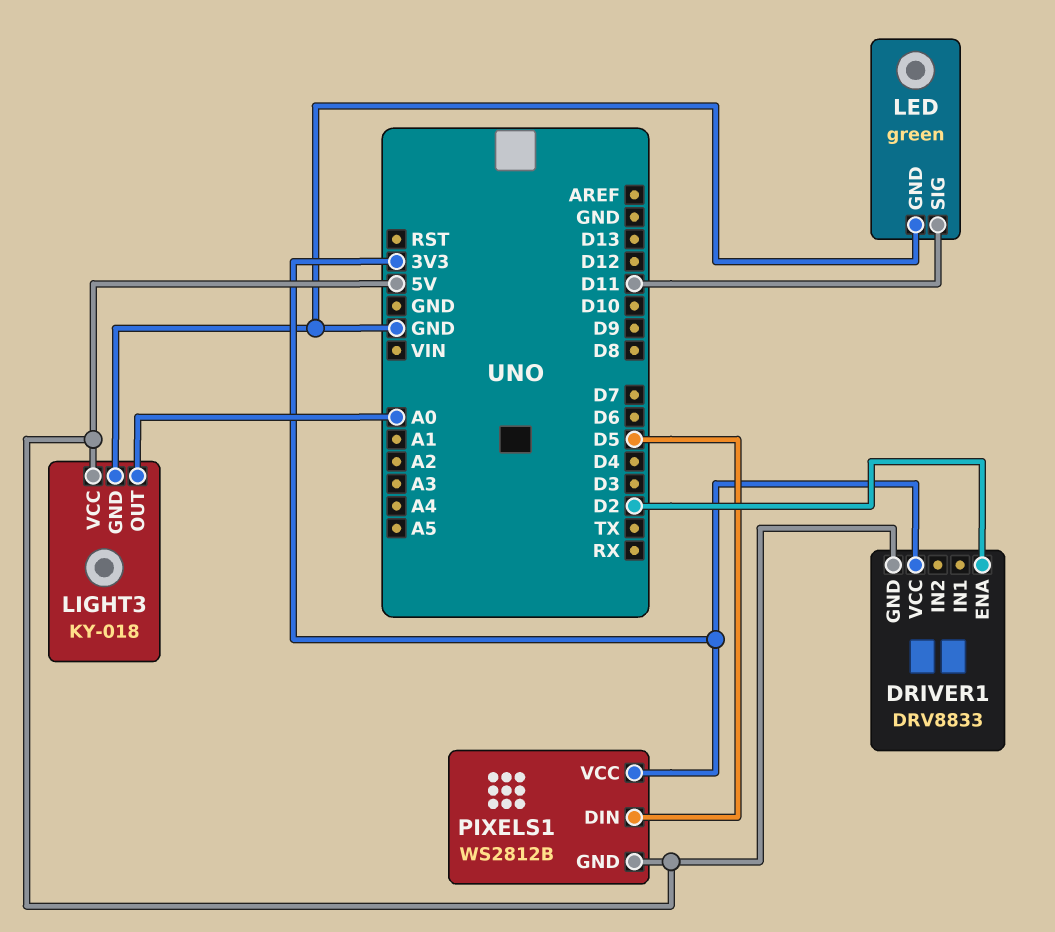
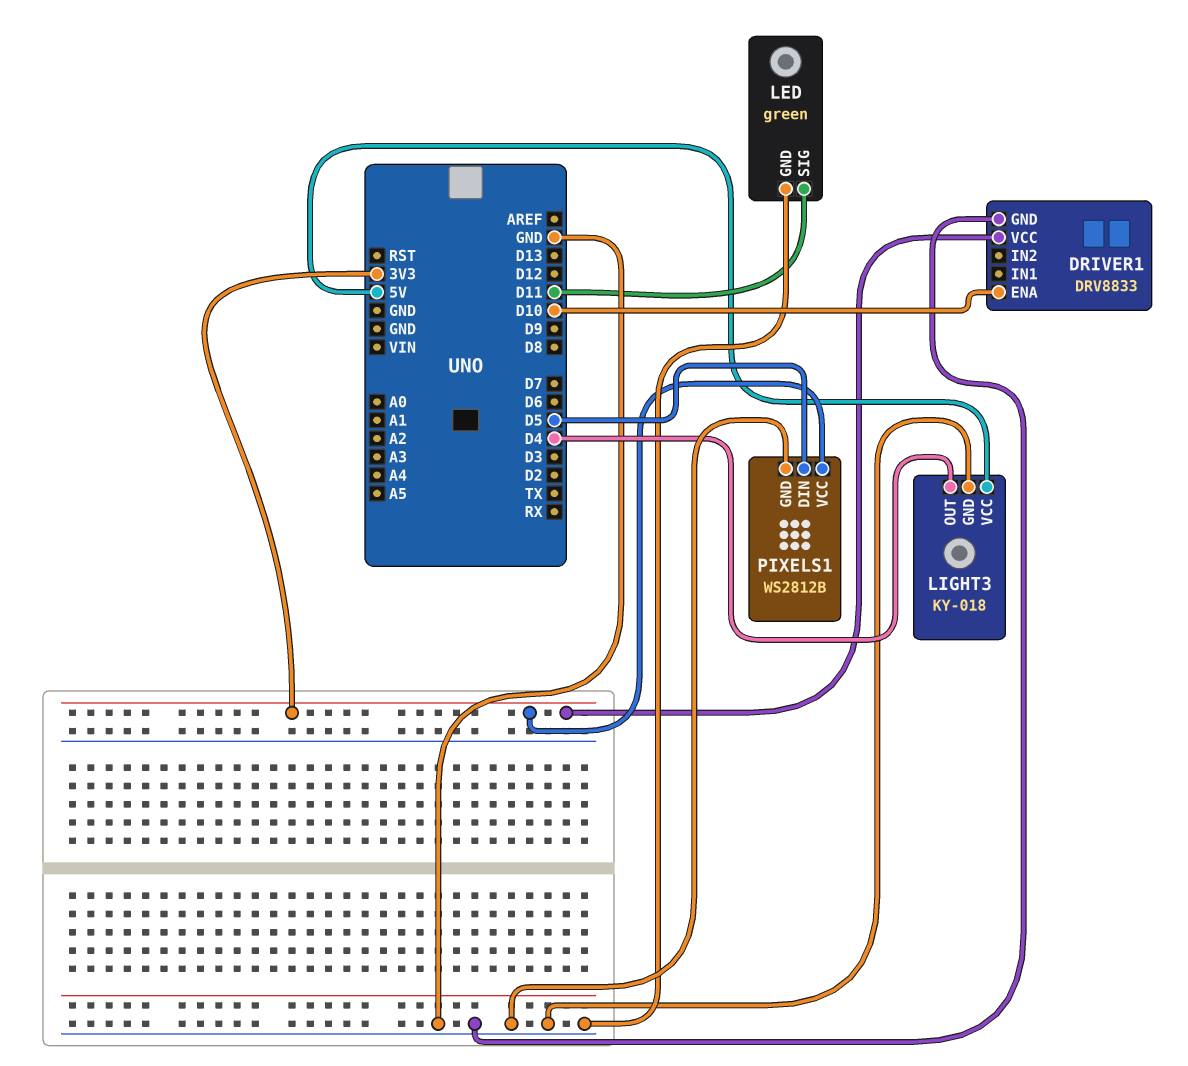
DRIVER1 pin ENA: D2 -> D10
DRIVER1 pin GND: 5V -> GND
LIGHT3 pin OUT: A0 -> D4
PIXELS1 pin GND: 5V -> GND

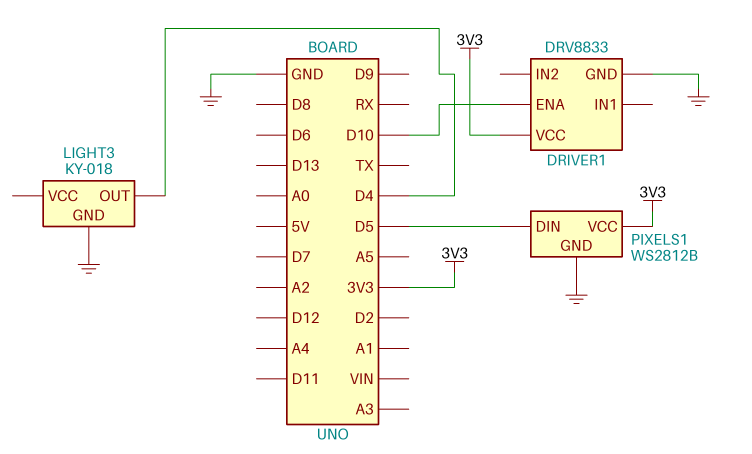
LED: green -> none
LED pin GND: GND -> none
LED pin SIG: D11 -> none
LIGHT3 pin VCC: 5V -> none

